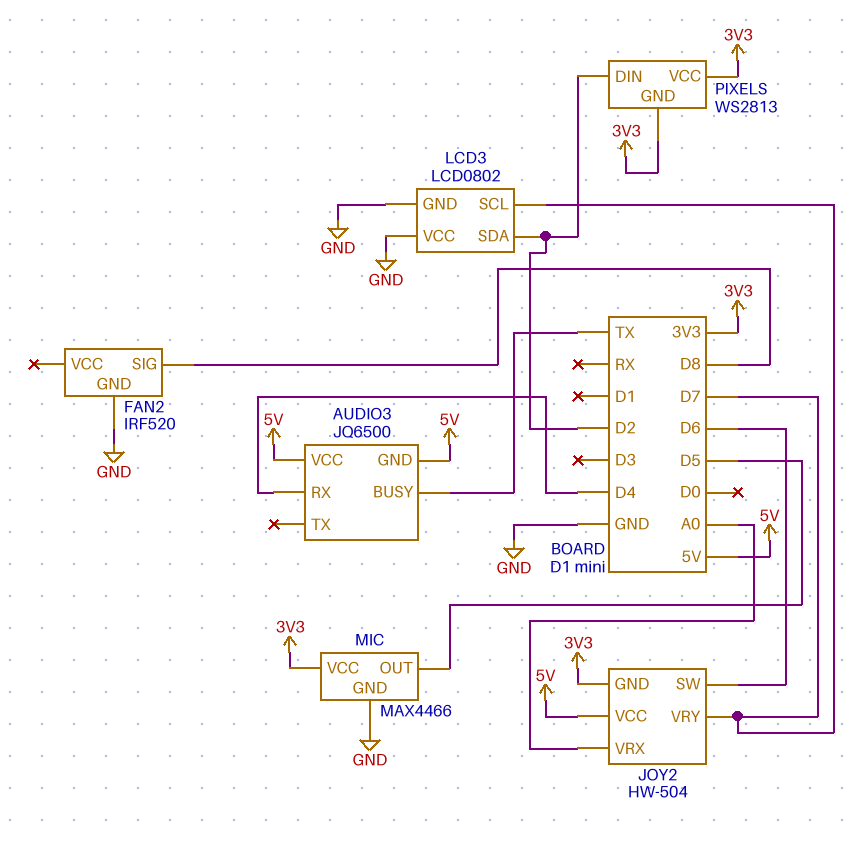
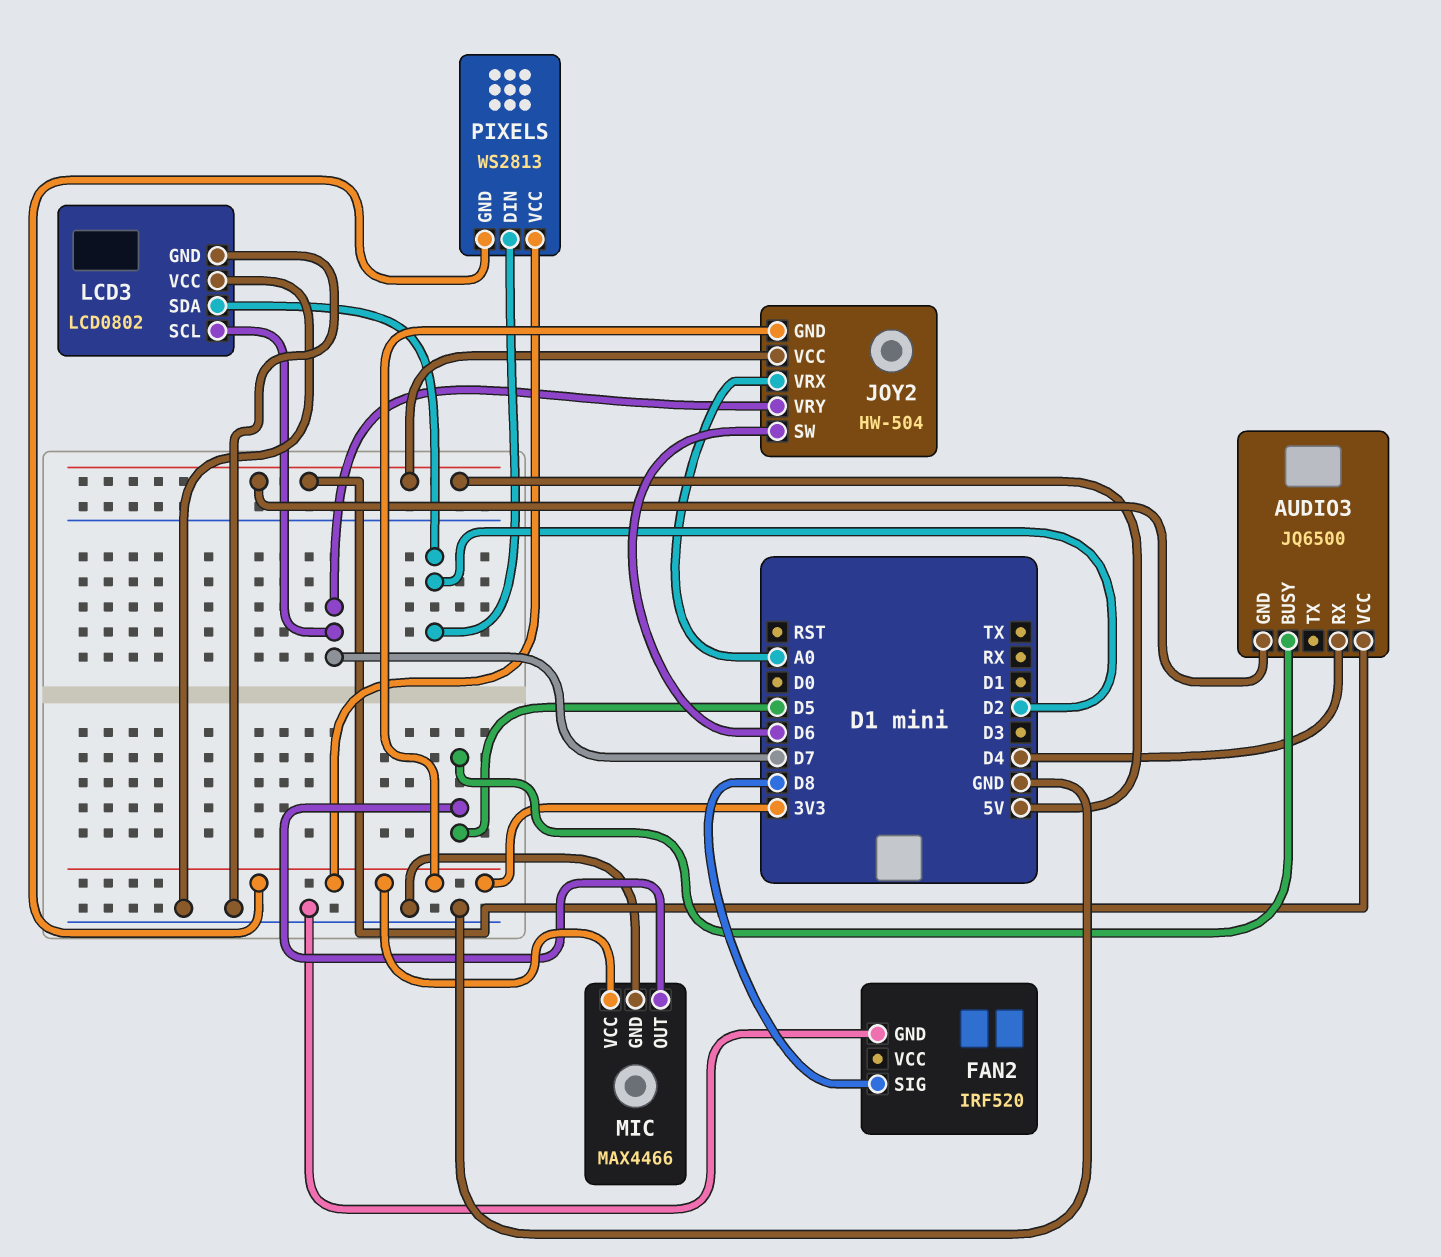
AUDIO3 pin BUSY: TX -> D5

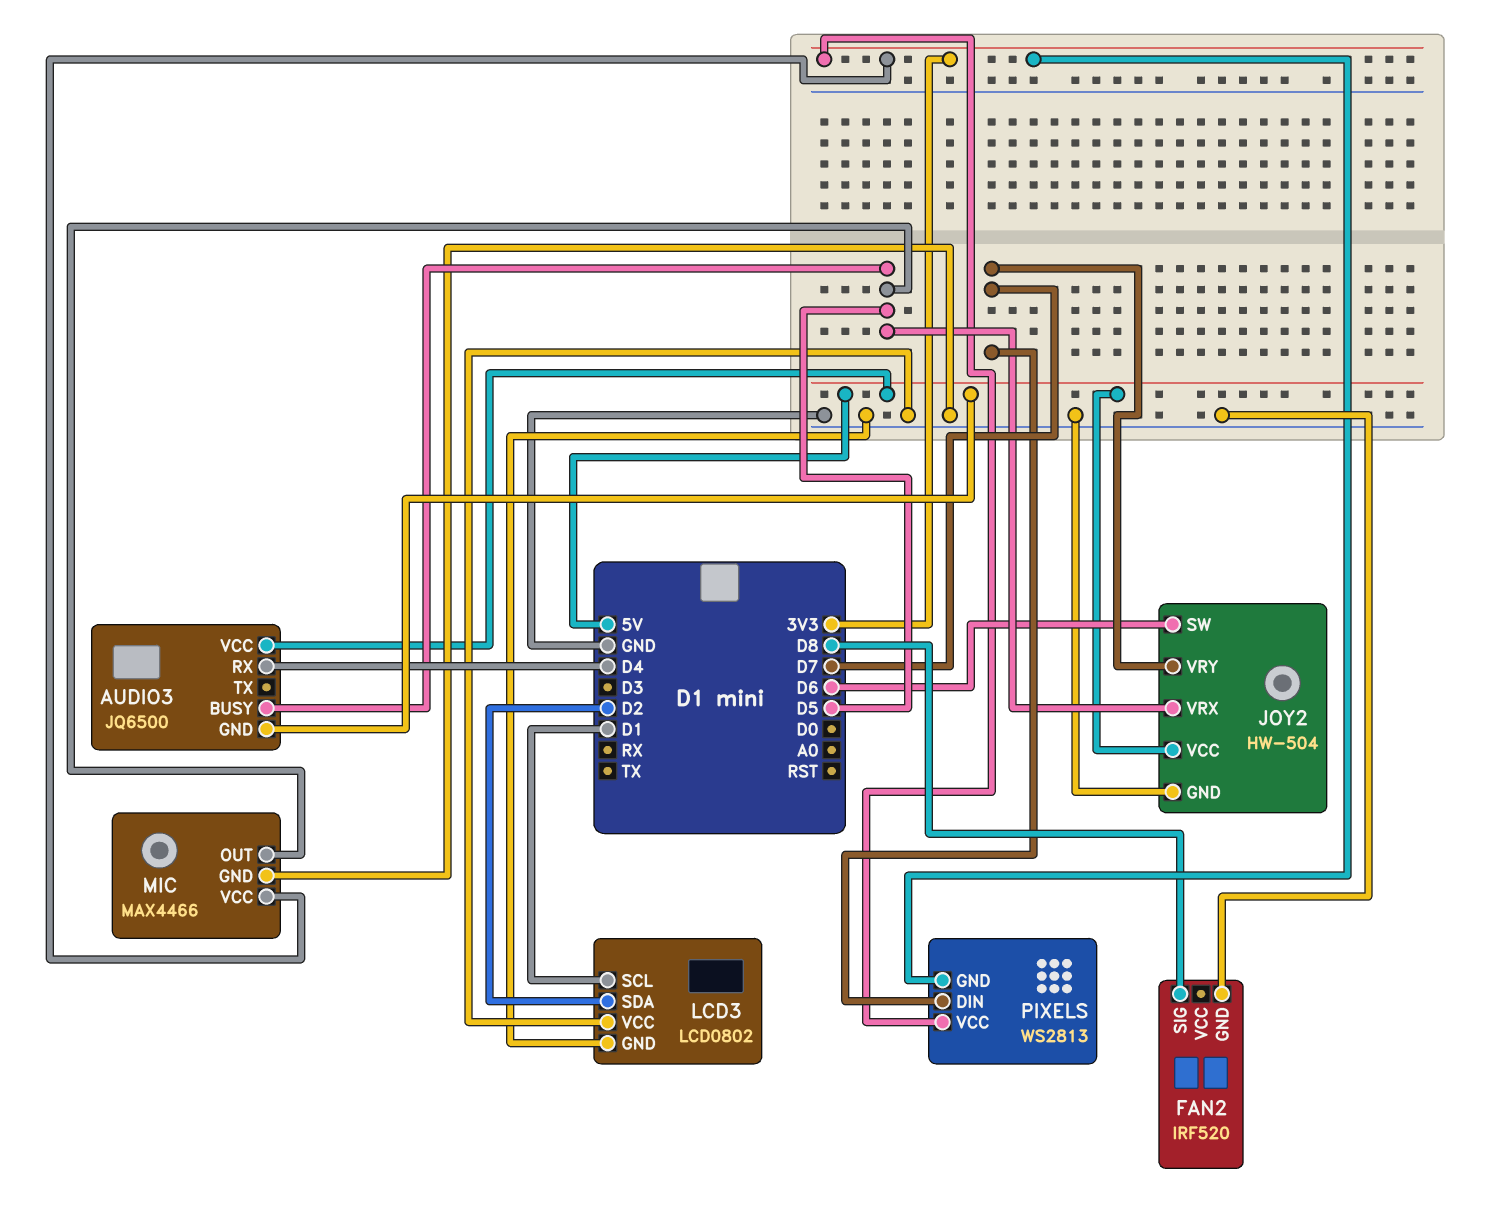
JOY2 pin GND: 3V3 -> GND
JOY2 pin VRX: A0 -> D5
LCD3 pin SCL: D7 -> D1
PIXELS pin DIN: D2 -> D7

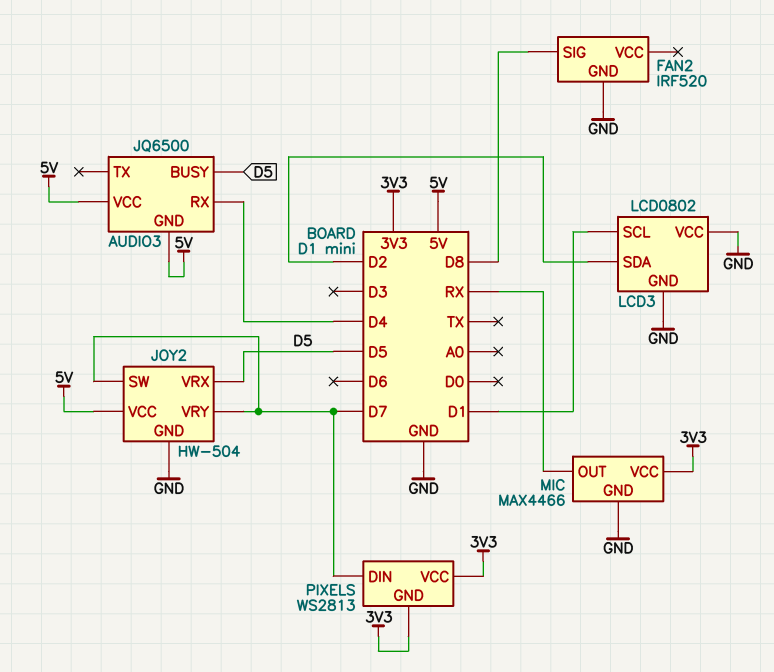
JOY2 pin SW: D6 -> D7
MIC pin OUT: D5 -> RX

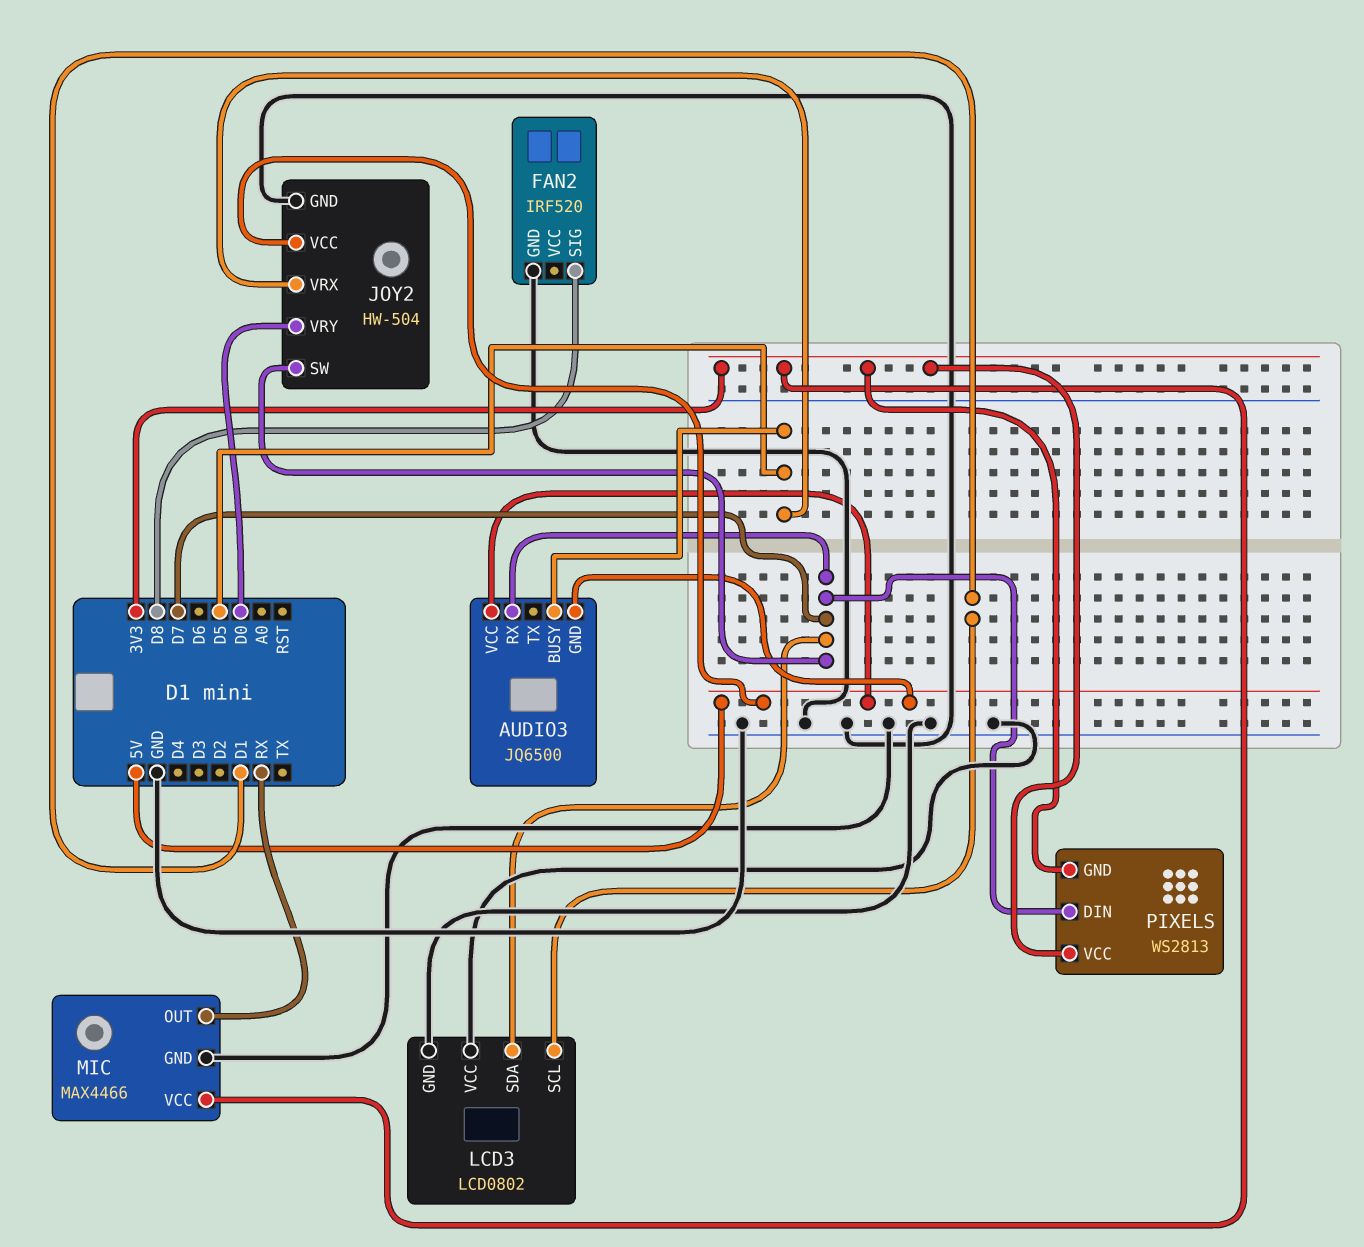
AUDIO3 pin RX: D4 -> D7
JOY2 pin VRY: D7 -> D0
LCD3 pin SDA: D2 -> D7

